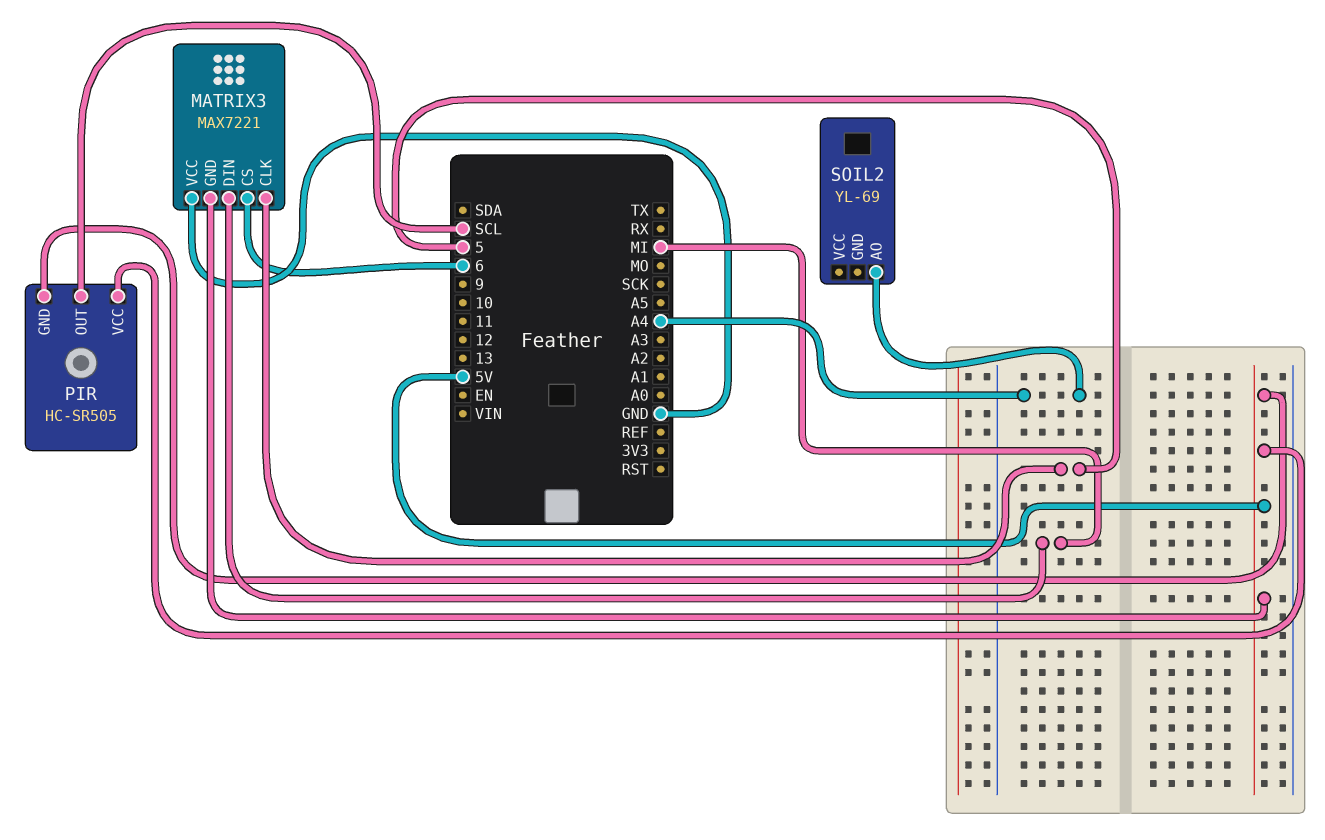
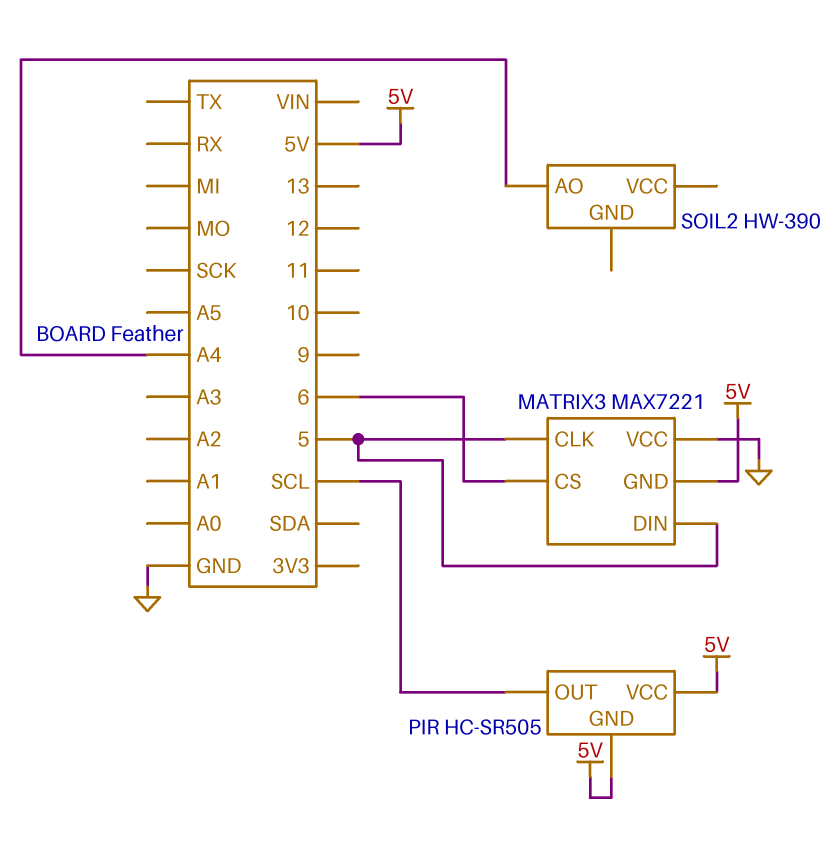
MATRIX3 pin DIN: MI -> 5
SOIL2: YL-69 -> HW-390

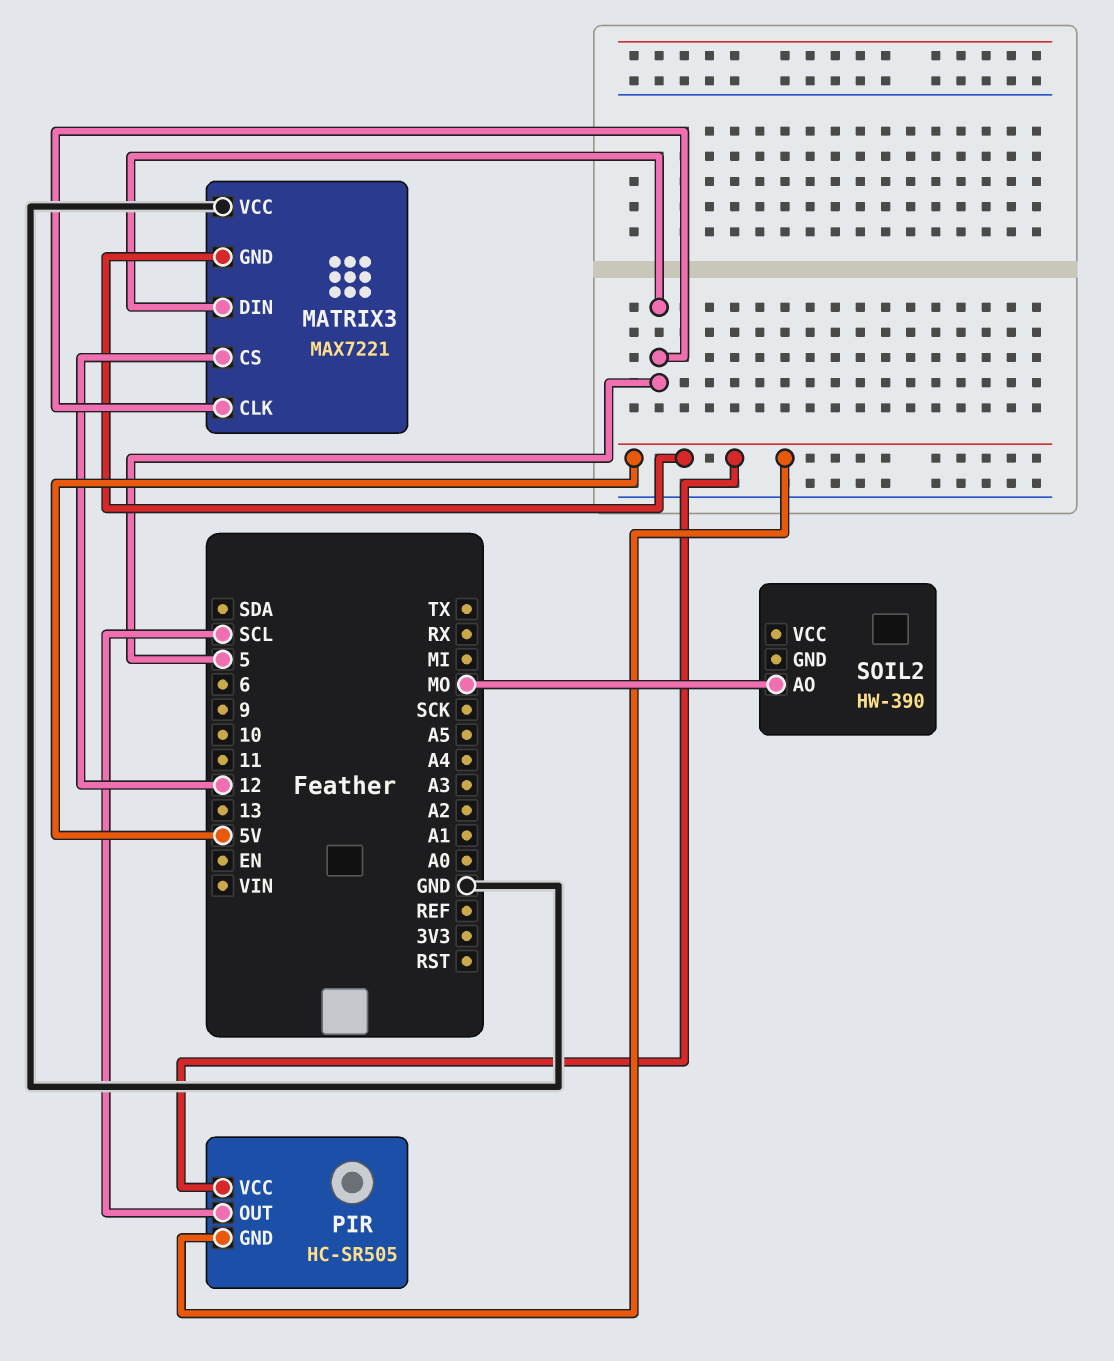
MATRIX3 pin CS: 6 -> 12
SOIL2 pin AO: A4 -> MO

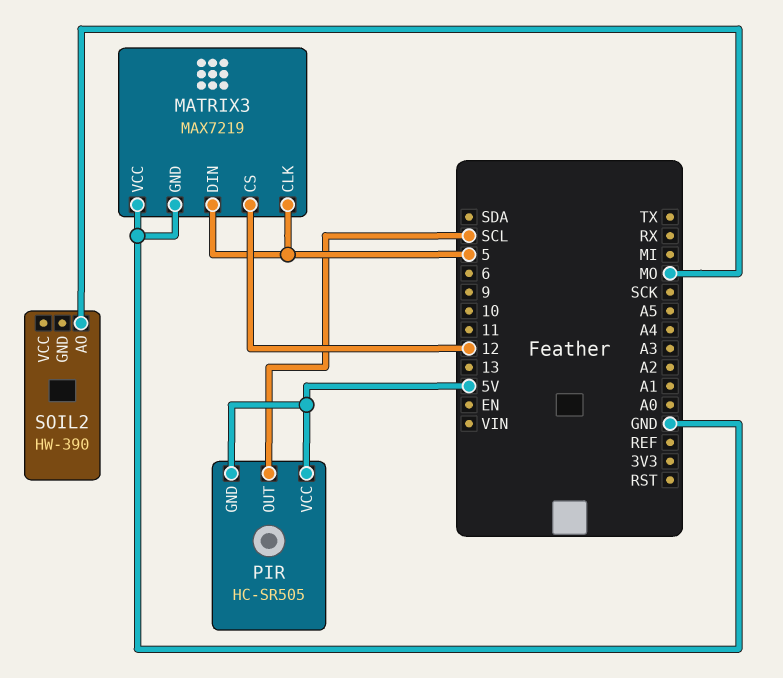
MATRIX3: MAX7221 -> MAX7219
MATRIX3 pin GND: 5V -> GND

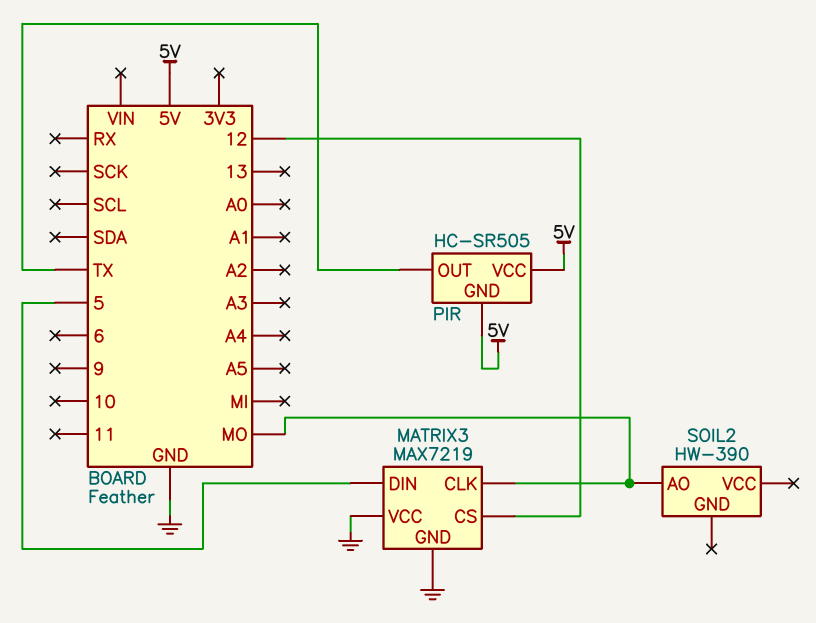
MATRIX3 pin CLK: 5 -> MO
PIR pin OUT: SCL -> TX

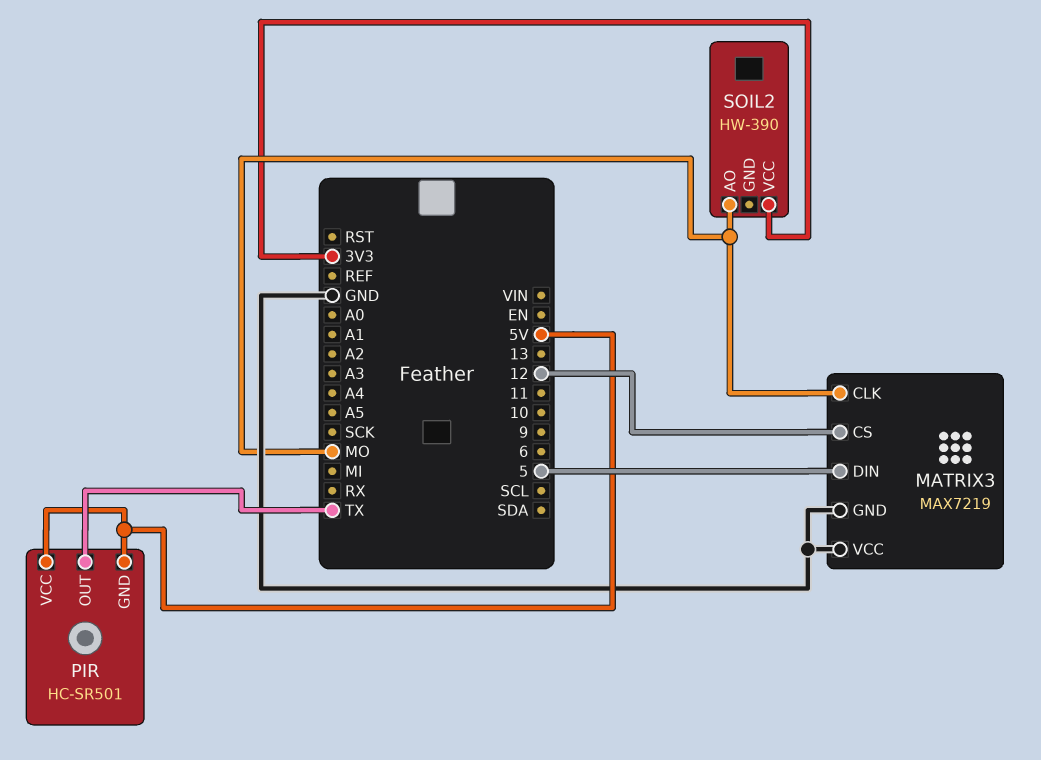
PIR: HC-SR505 -> HC-SR501
SOIL2 pin VCC: none -> 3V3

